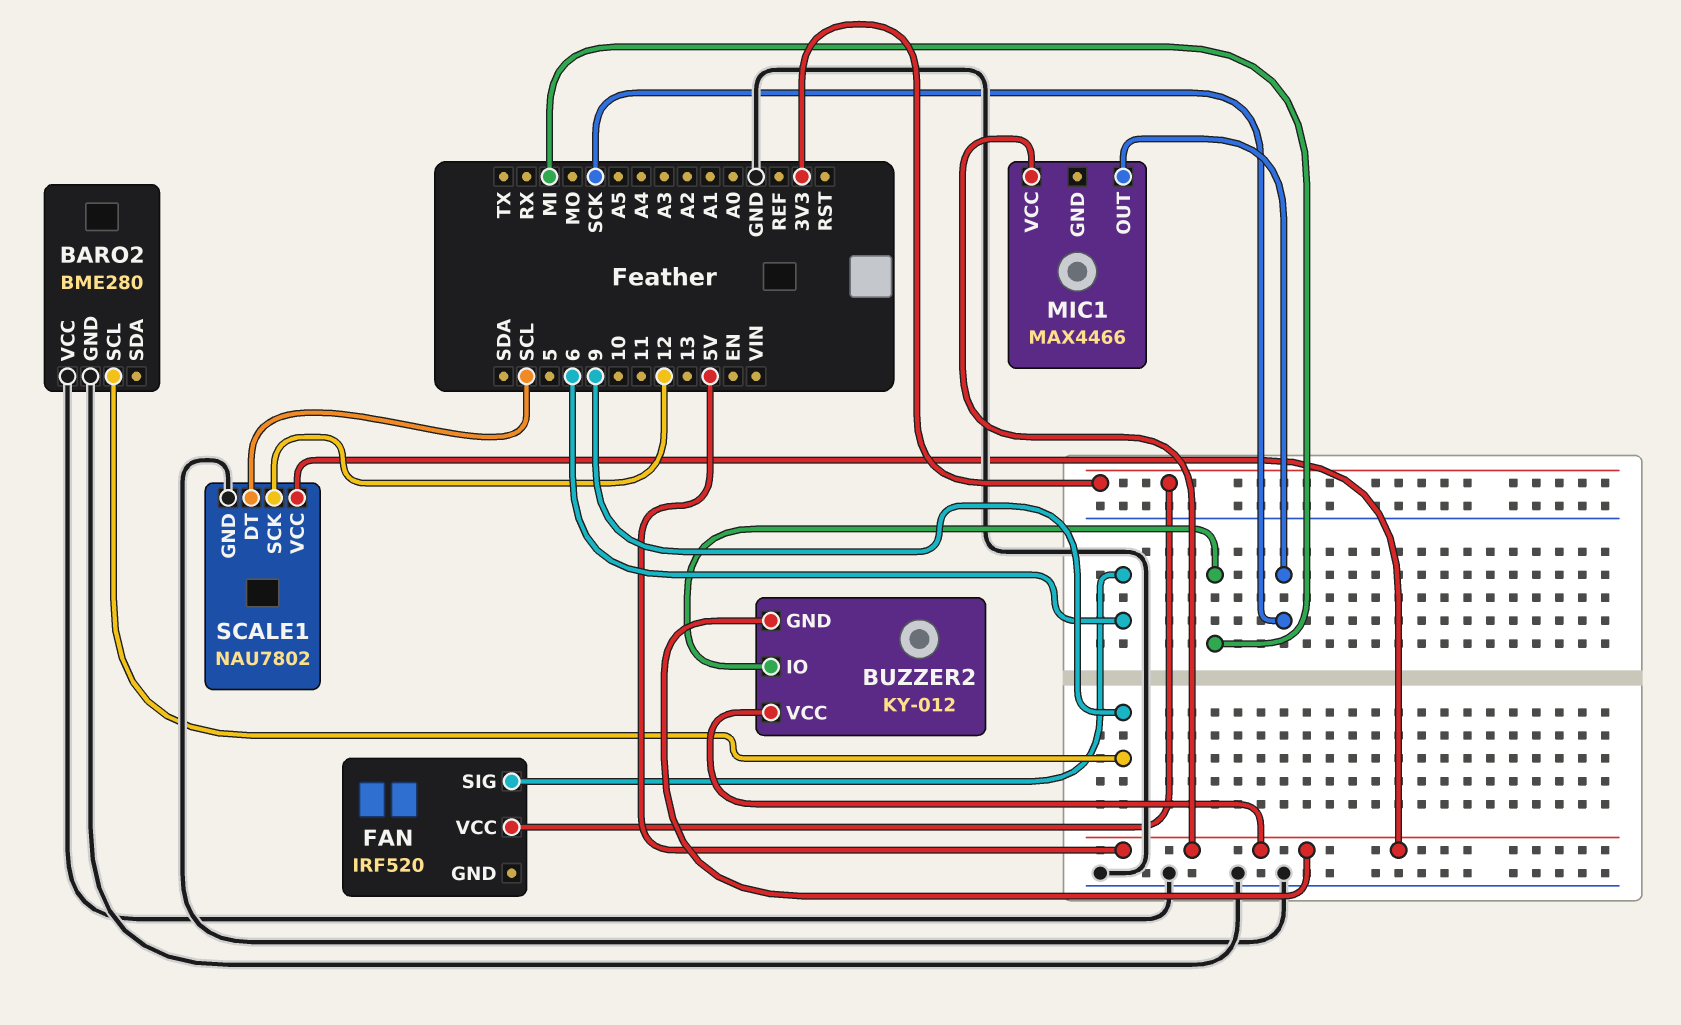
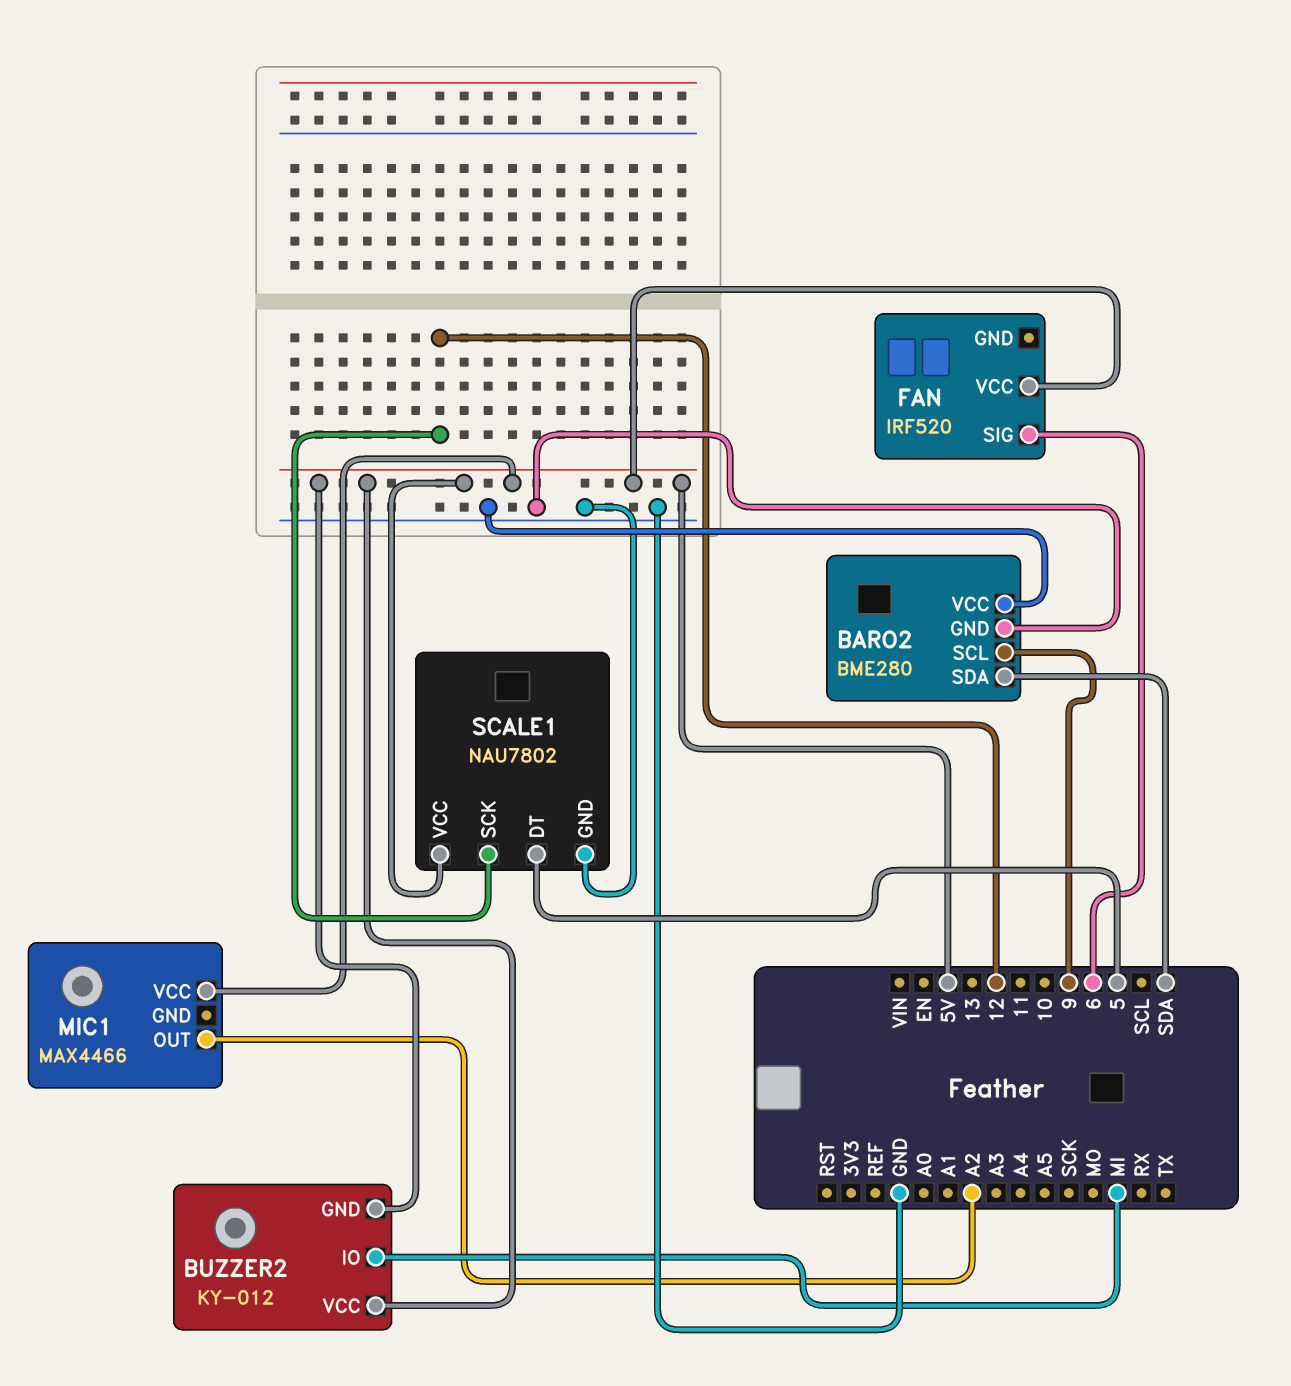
BARO2 pin SDA: none -> SDA
FAN pin VCC: 3V3 -> 5V
MIC1 pin OUT: SCK -> A2
SCALE1 pin DT: SCL -> 5

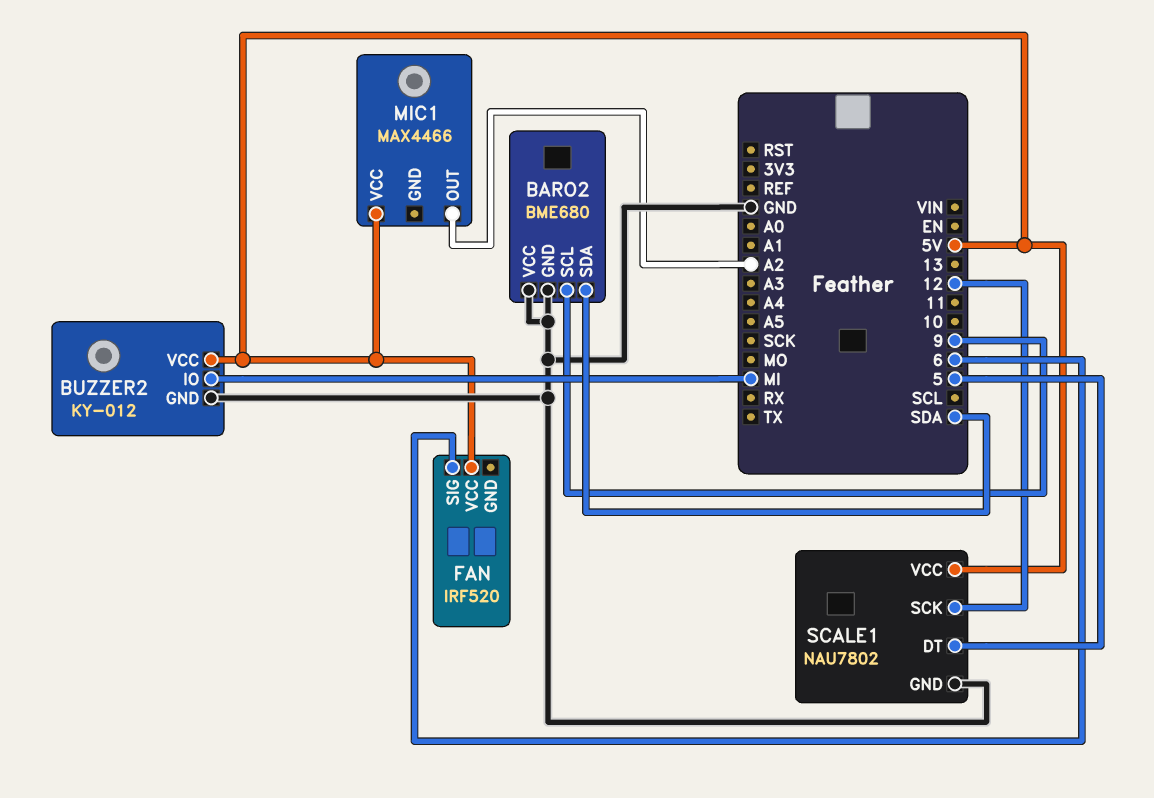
BARO2: BME280 -> BME680
BUZZER2 pin GND: 5V -> GND

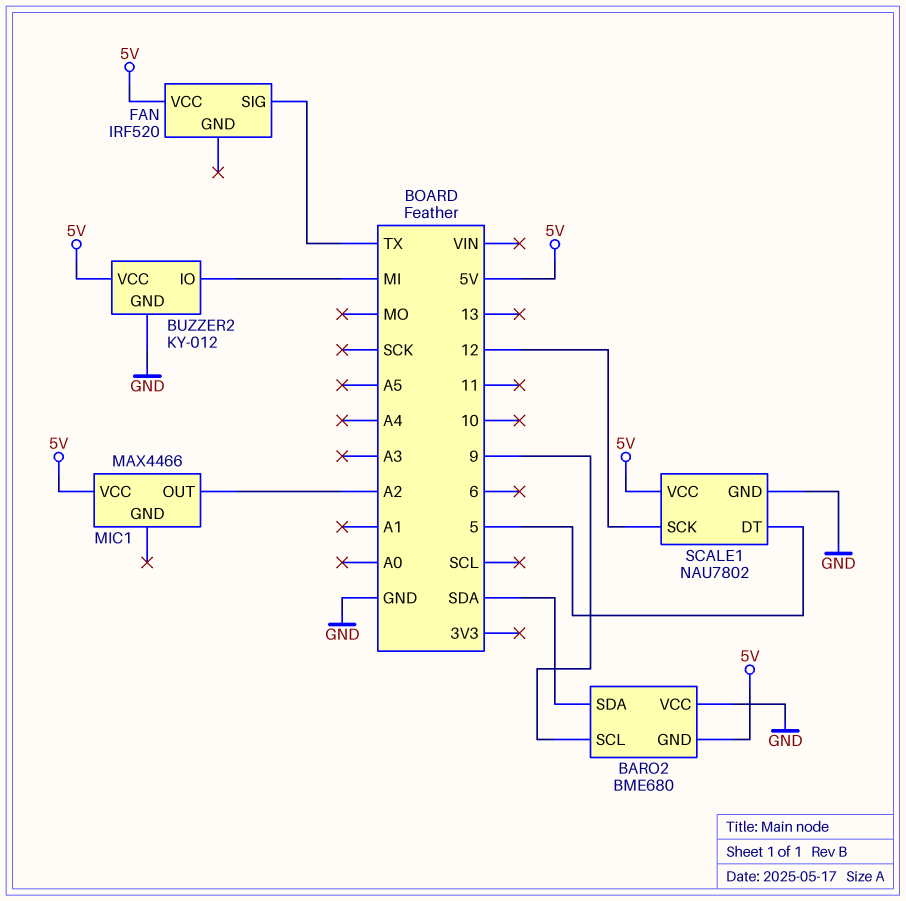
BARO2 pin GND: GND -> 5V
FAN pin SIG: 6 -> TX

